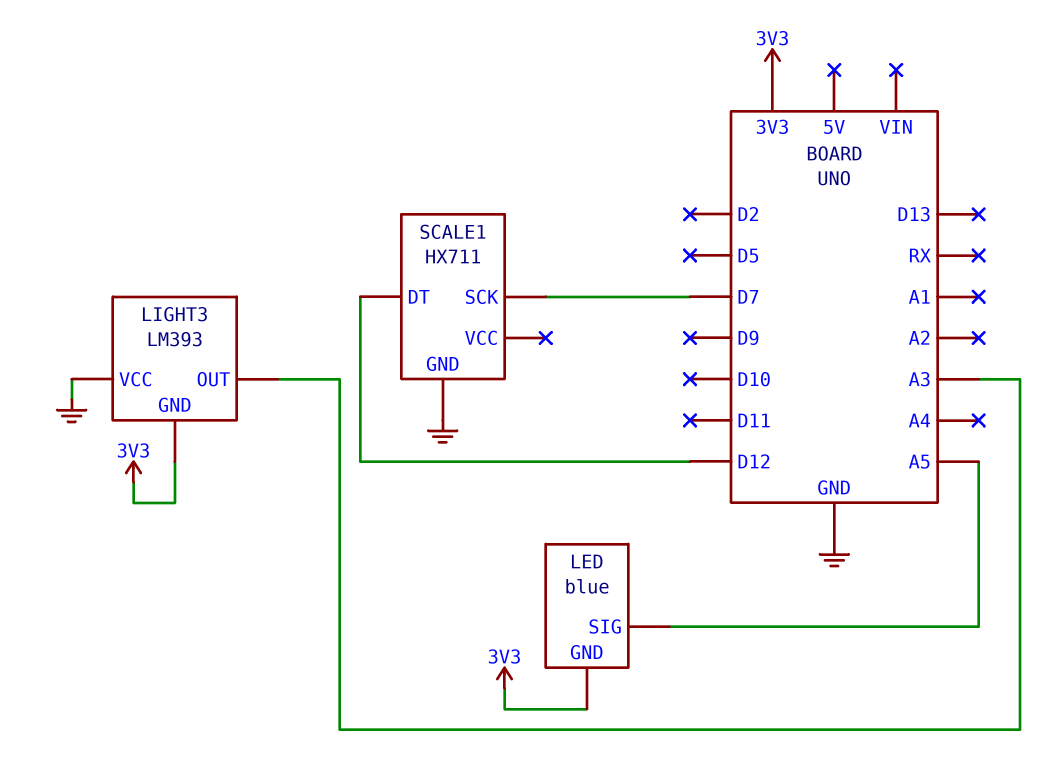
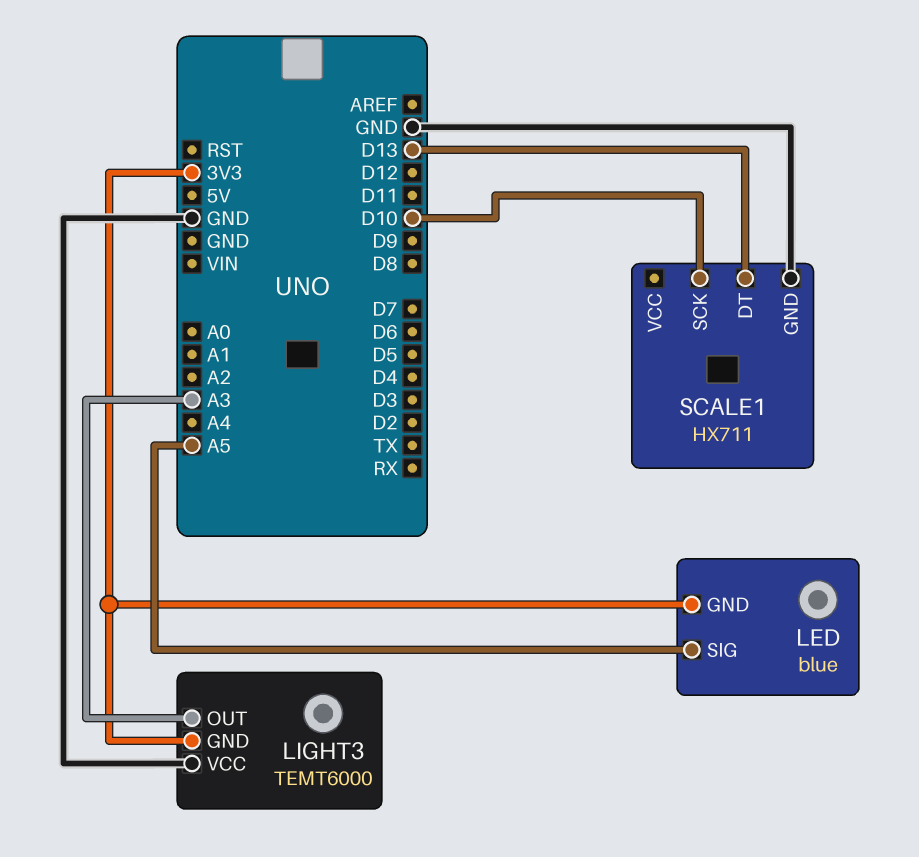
LIGHT3: LM393 -> TEMT6000
SCALE1 pin DT: D12 -> D13
SCALE1 pin SCK: D7 -> D10

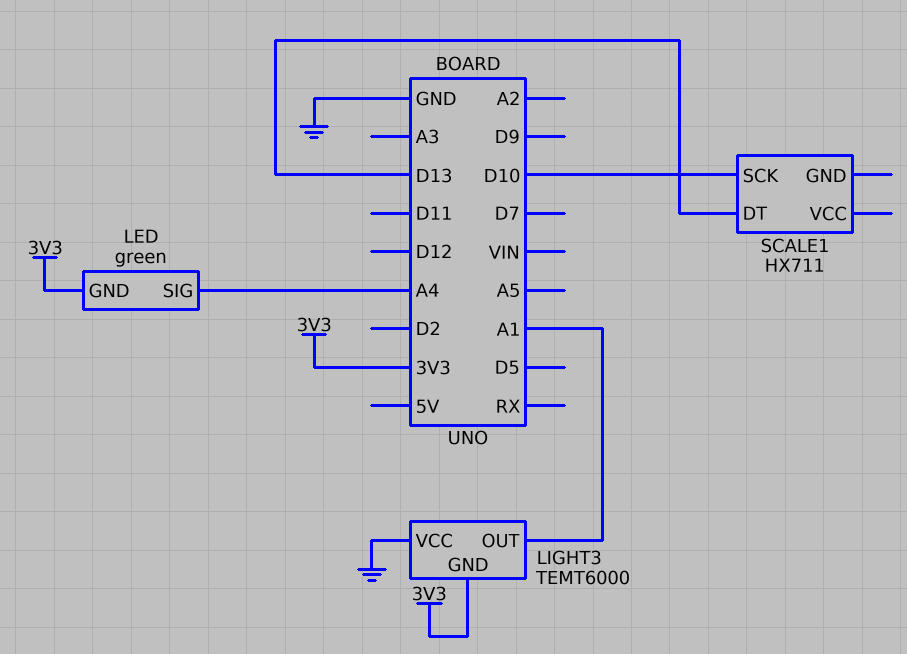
LED: blue -> green
LED pin SIG: A5 -> A4
LIGHT3 pin OUT: A3 -> A1
SCALE1 pin GND: GND -> none

